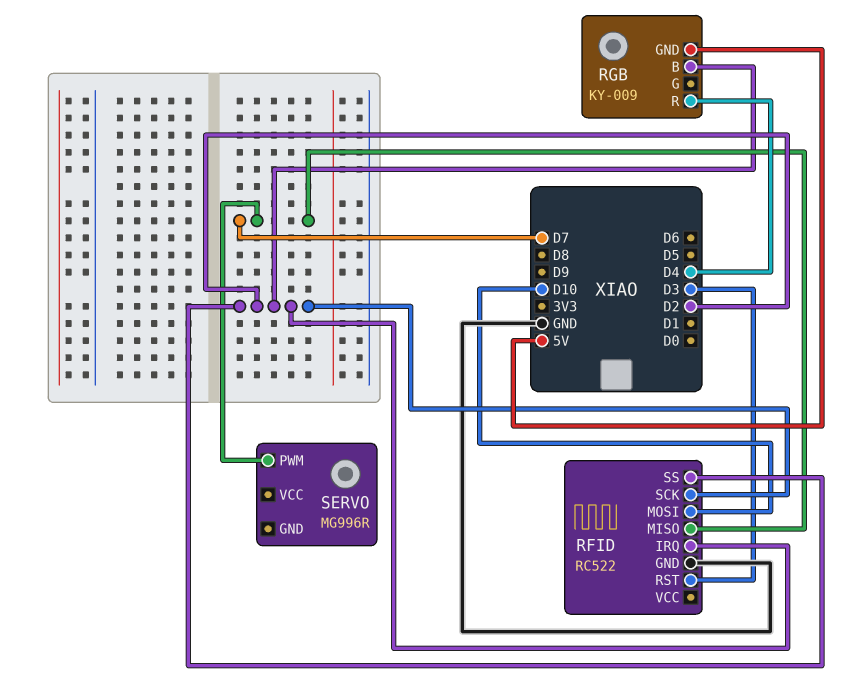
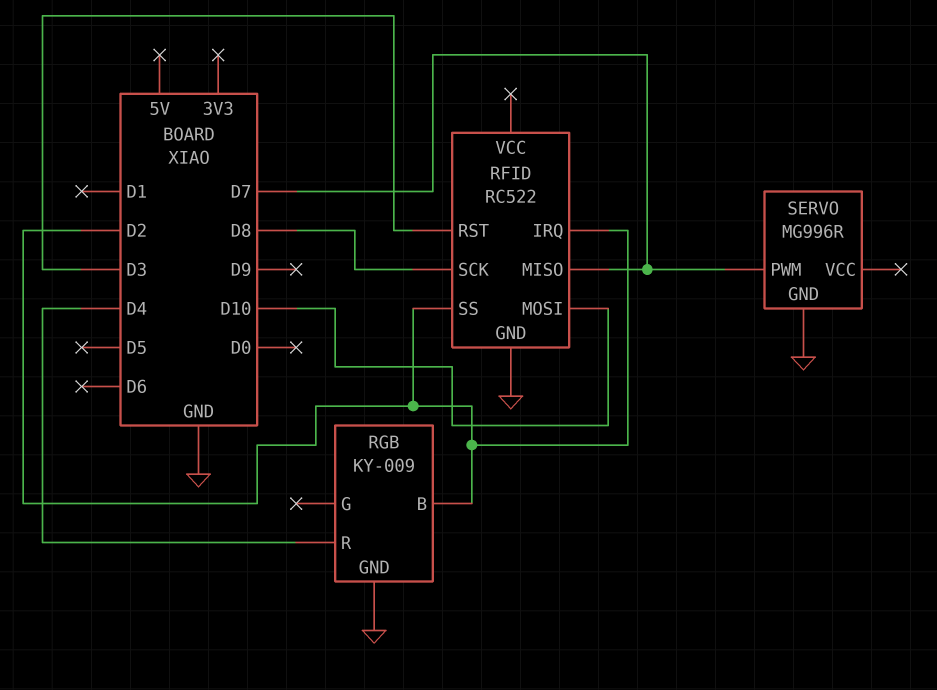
RFID pin SCK: D2 -> D8
RGB pin GND: 5V -> GND
SERVO pin GND: none -> GND

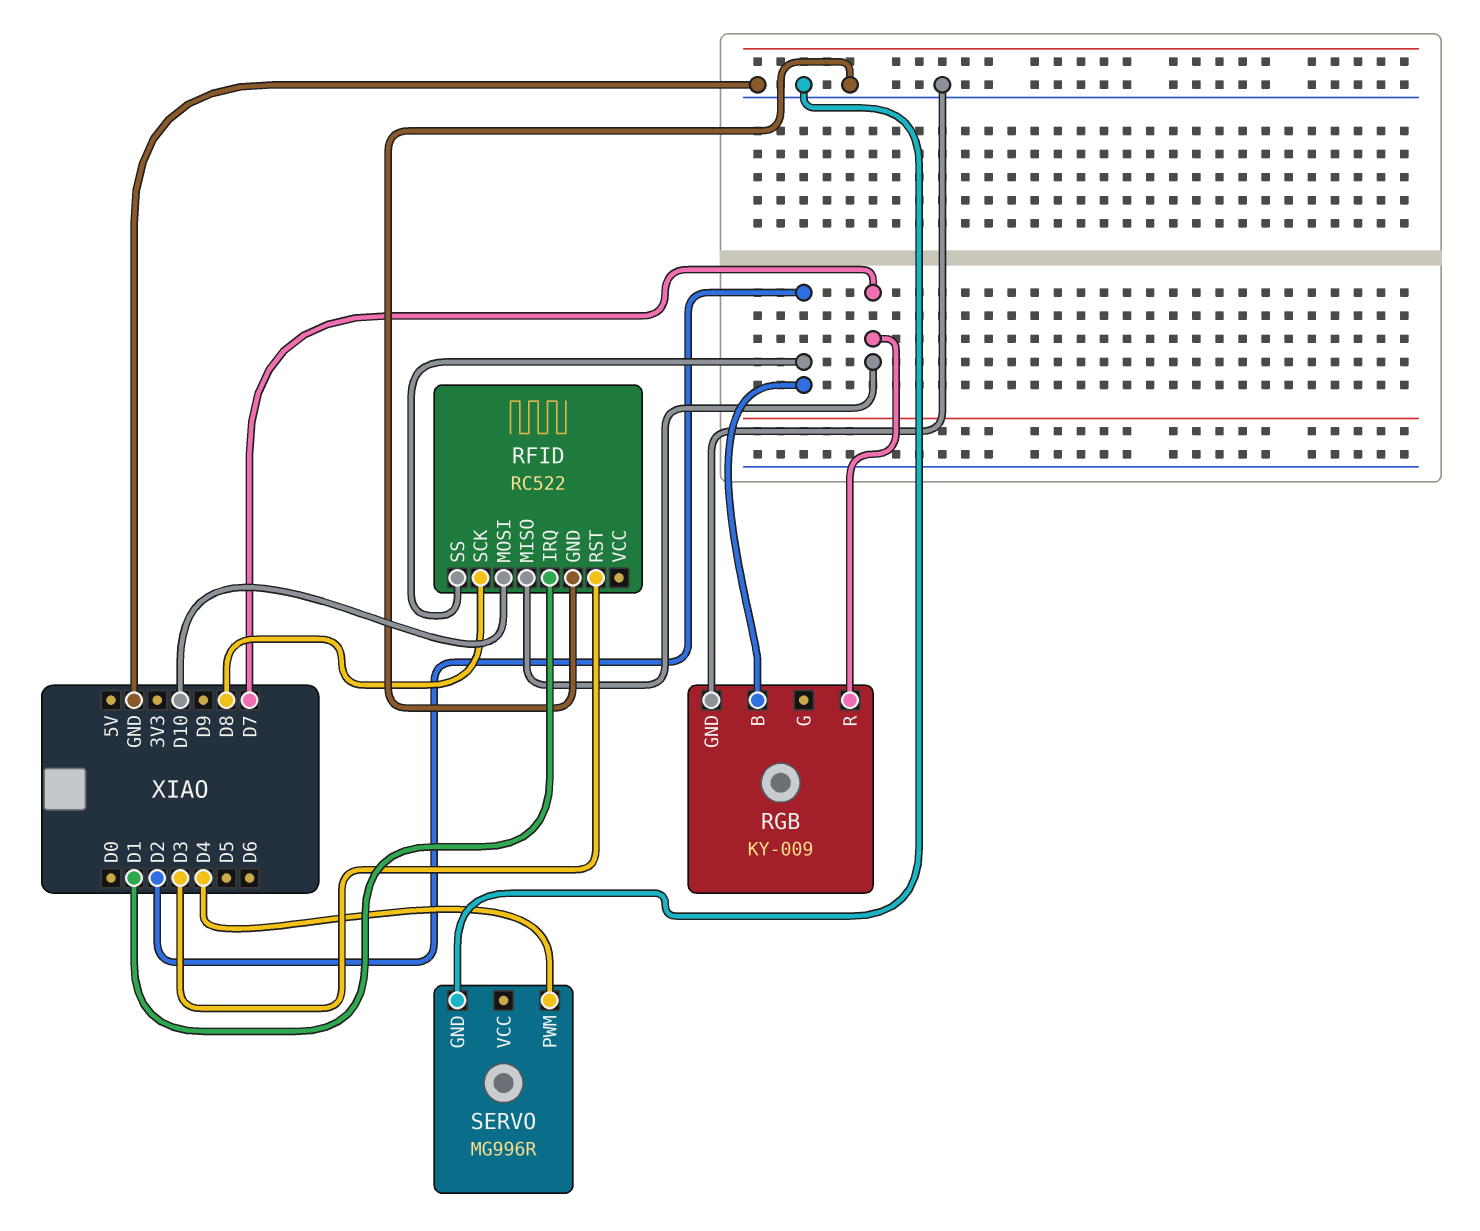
RFID pin IRQ: D2 -> D1
RGB pin R: D4 -> D7
SERVO pin PWM: D7 -> D4

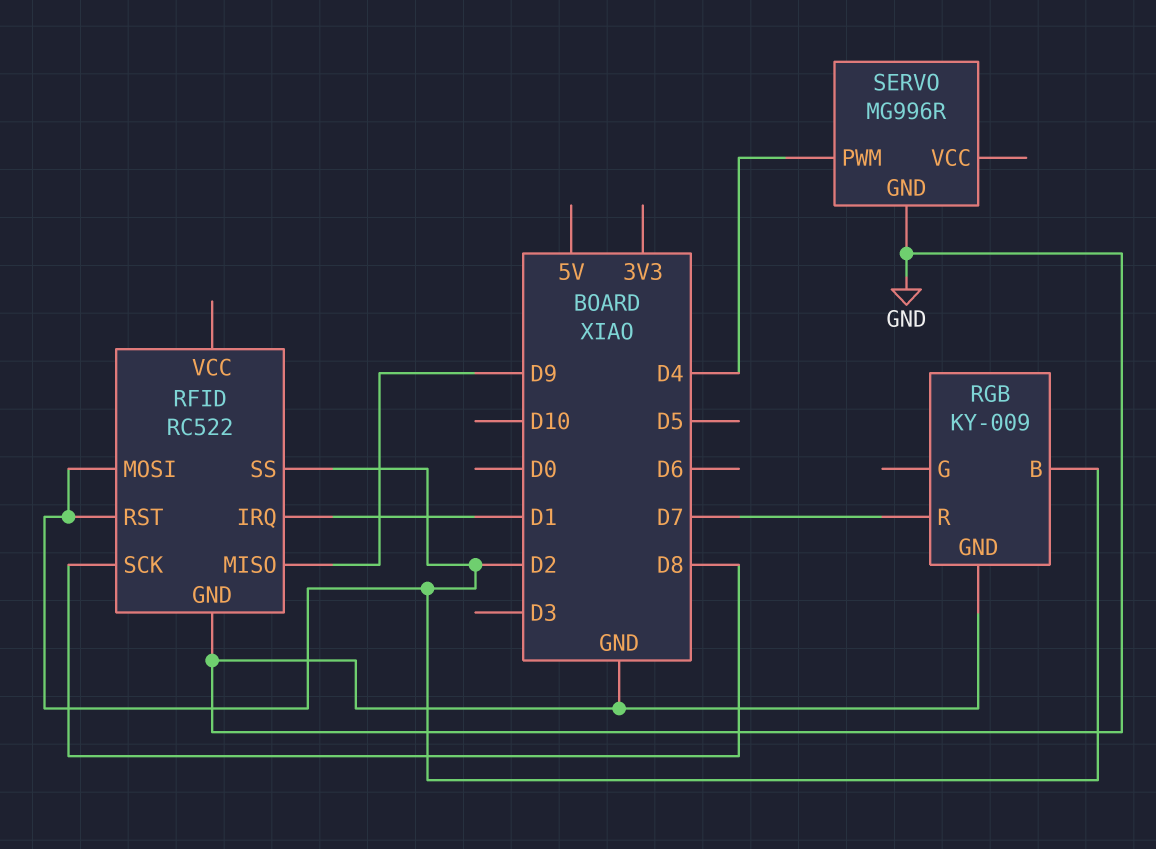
RFID pin MISO: D7 -> D9
RFID pin MOSI: D10 -> D2
RFID pin RST: D3 -> D2

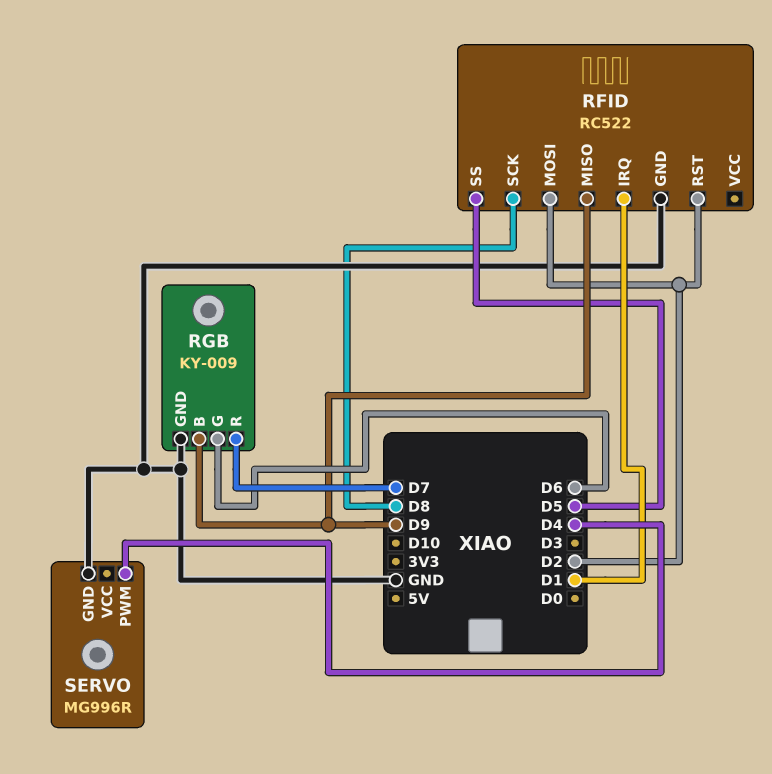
RFID pin SS: D2 -> D5
RGB pin B: D2 -> D9
RGB pin G: none -> D6

